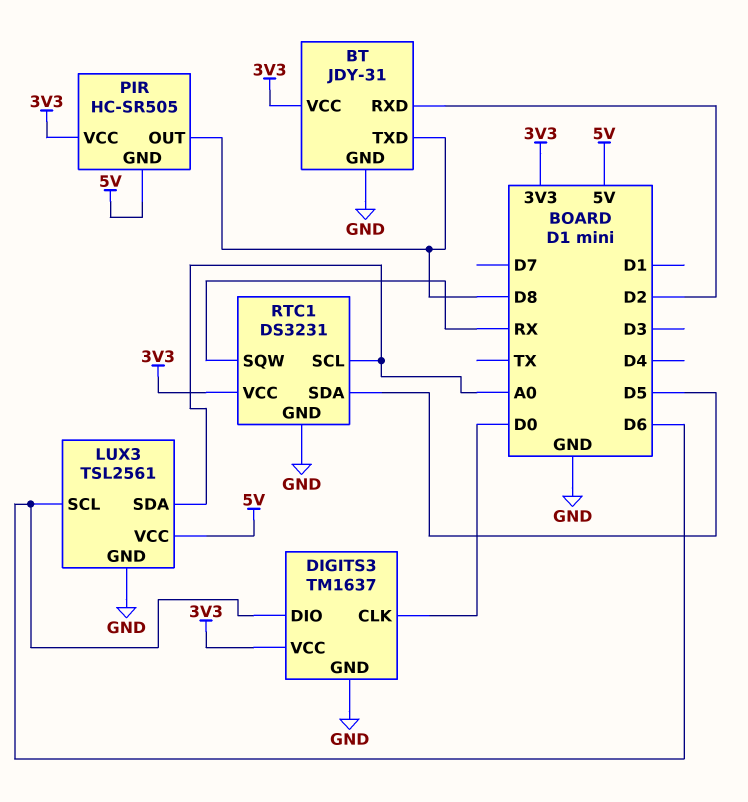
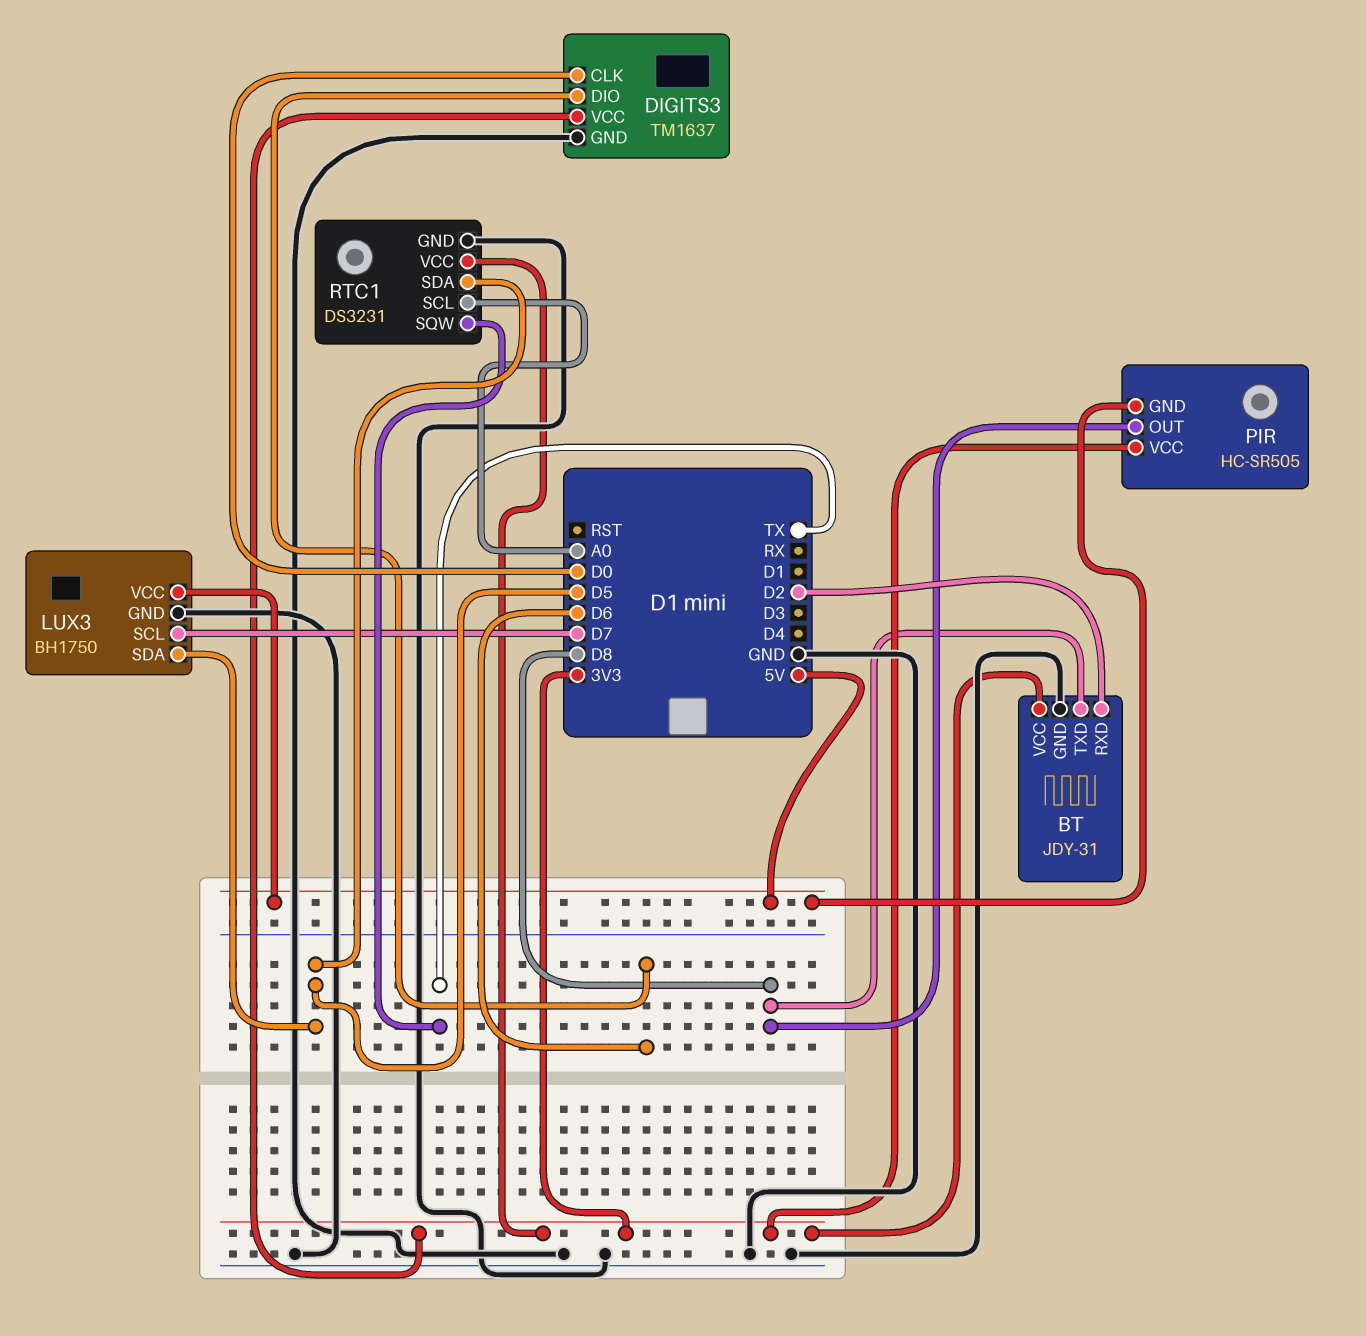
LUX3: TSL2561 -> BH1750
LUX3 pin SCL: D6 -> D7
LUX3 pin SDA: A0 -> D5
RTC1 pin SQW: RX -> TX

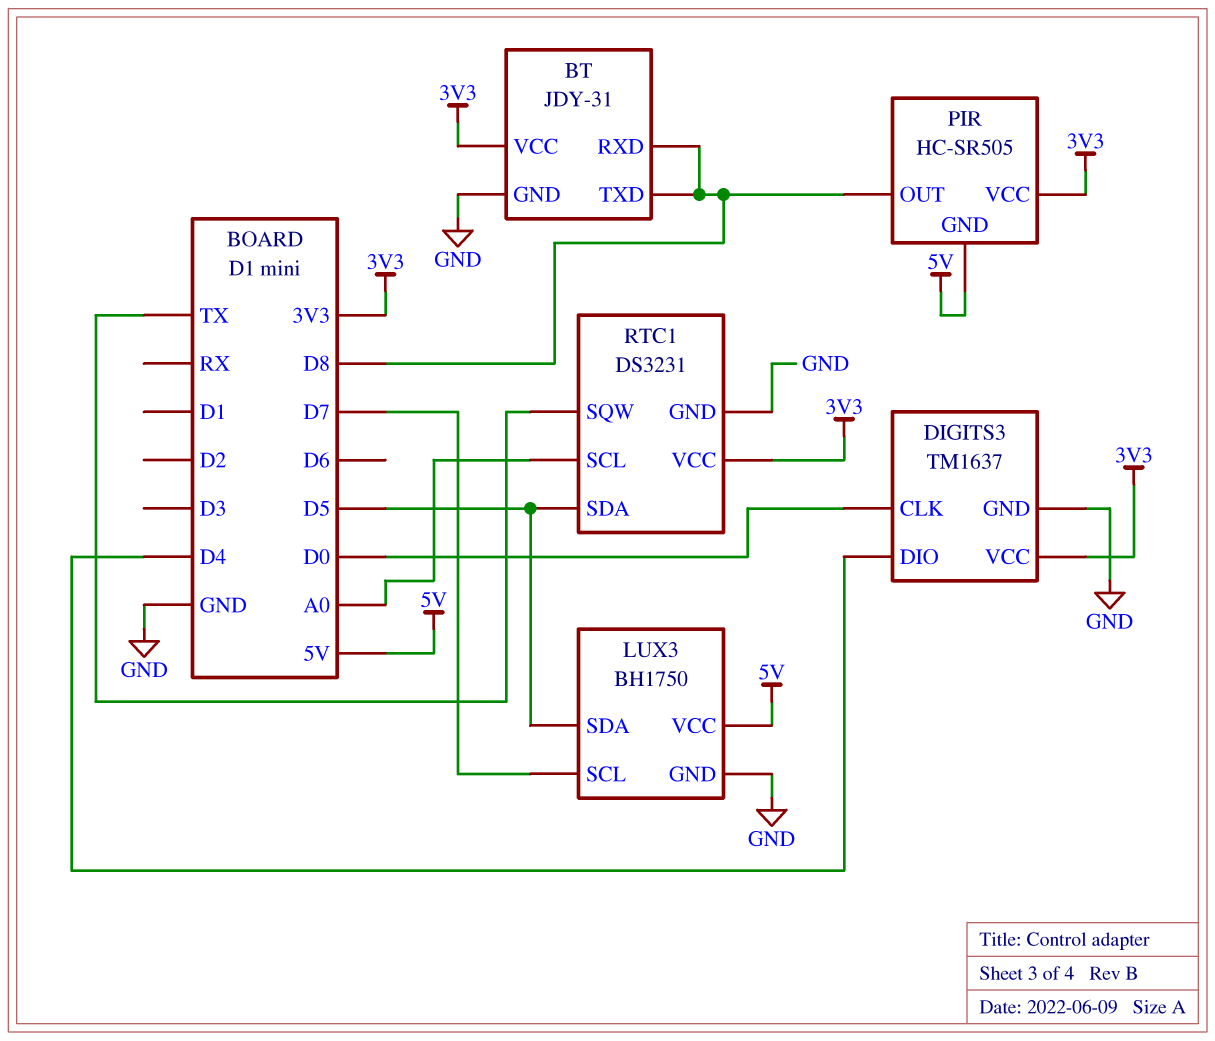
BT pin RXD: D2 -> D8
DIGITS3 pin DIO: D6 -> D4

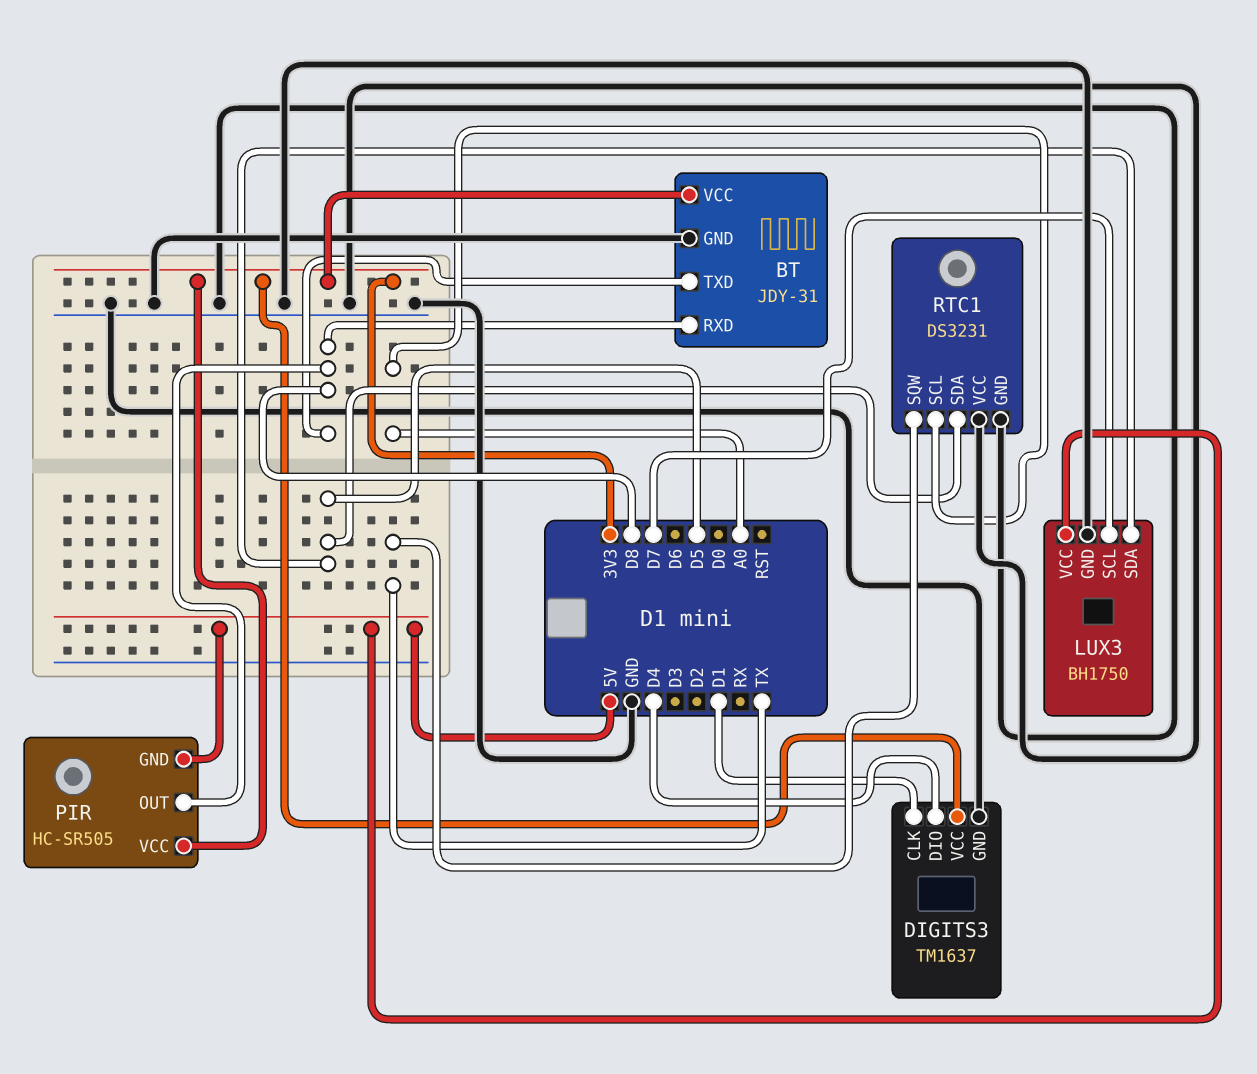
DIGITS3 pin CLK: D0 -> D1
RTC1 pin VCC: 3V3 -> GND

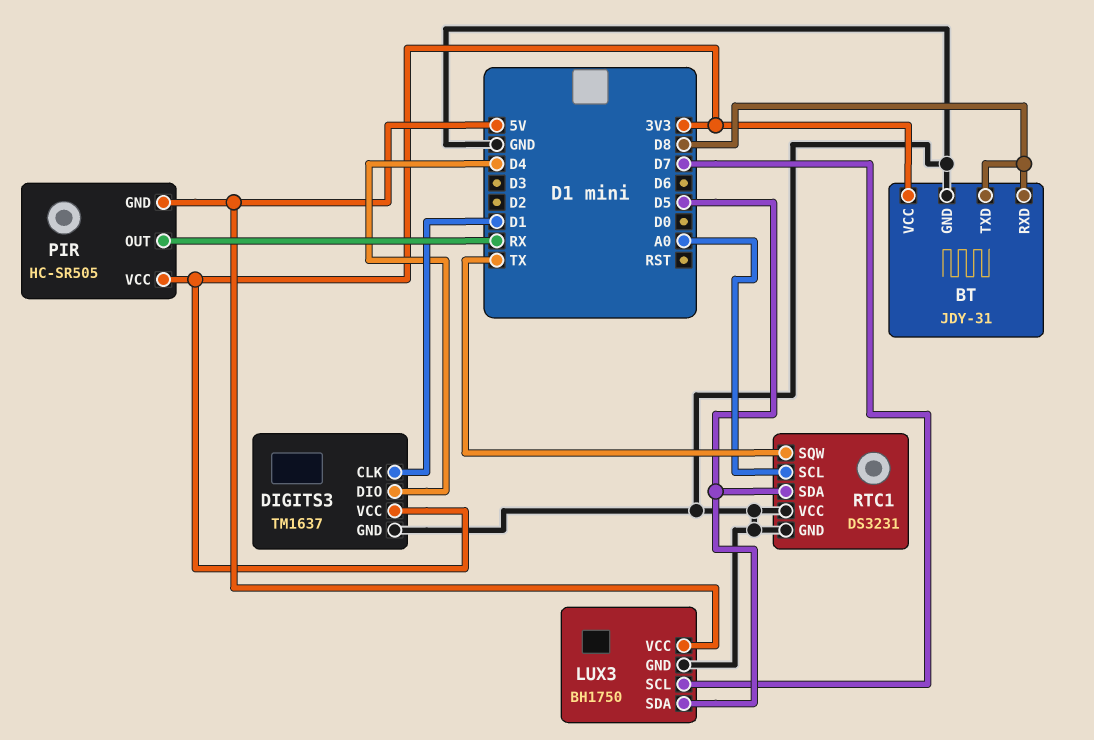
PIR pin OUT: D8 -> RX

